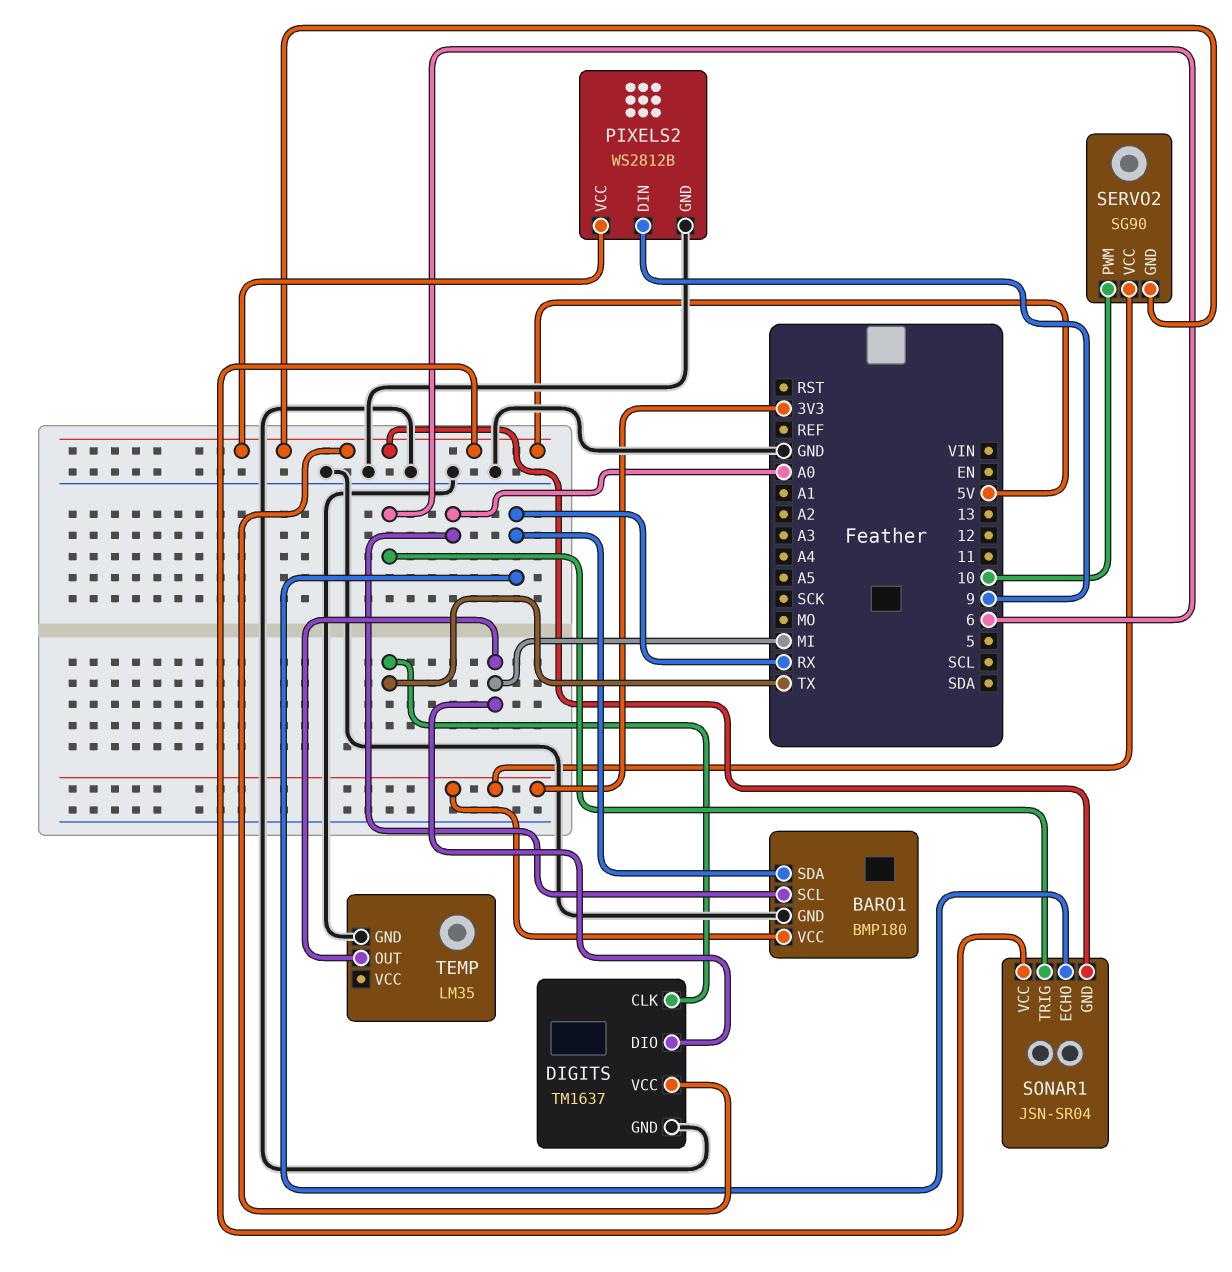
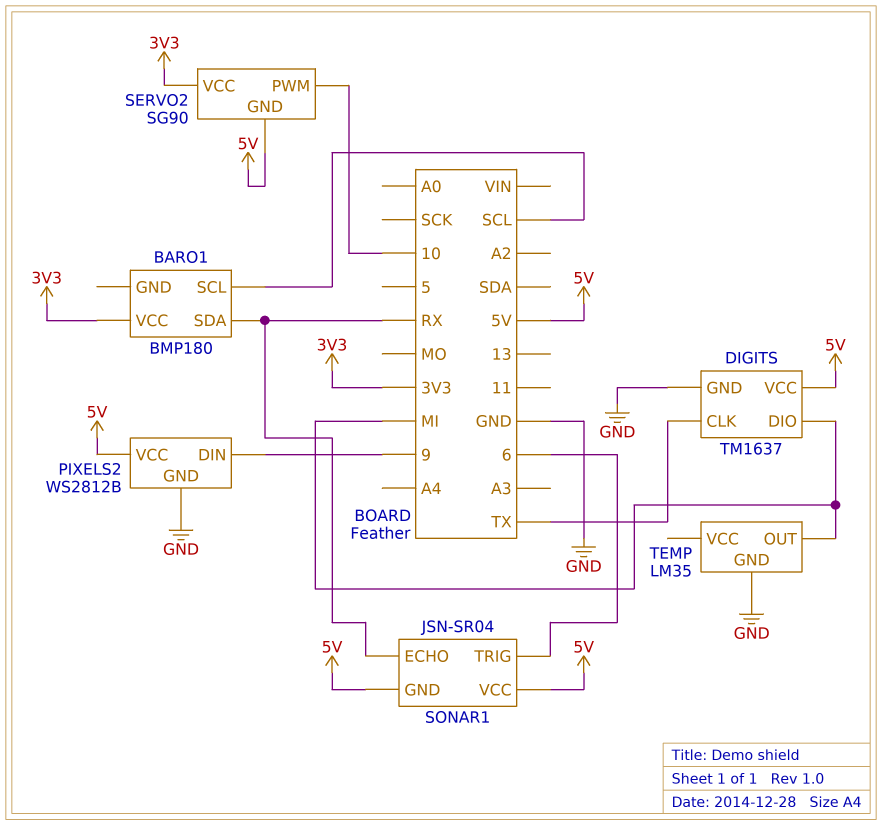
BARO1 pin GND: GND -> none
BARO1 pin SCL: A0 -> SCL

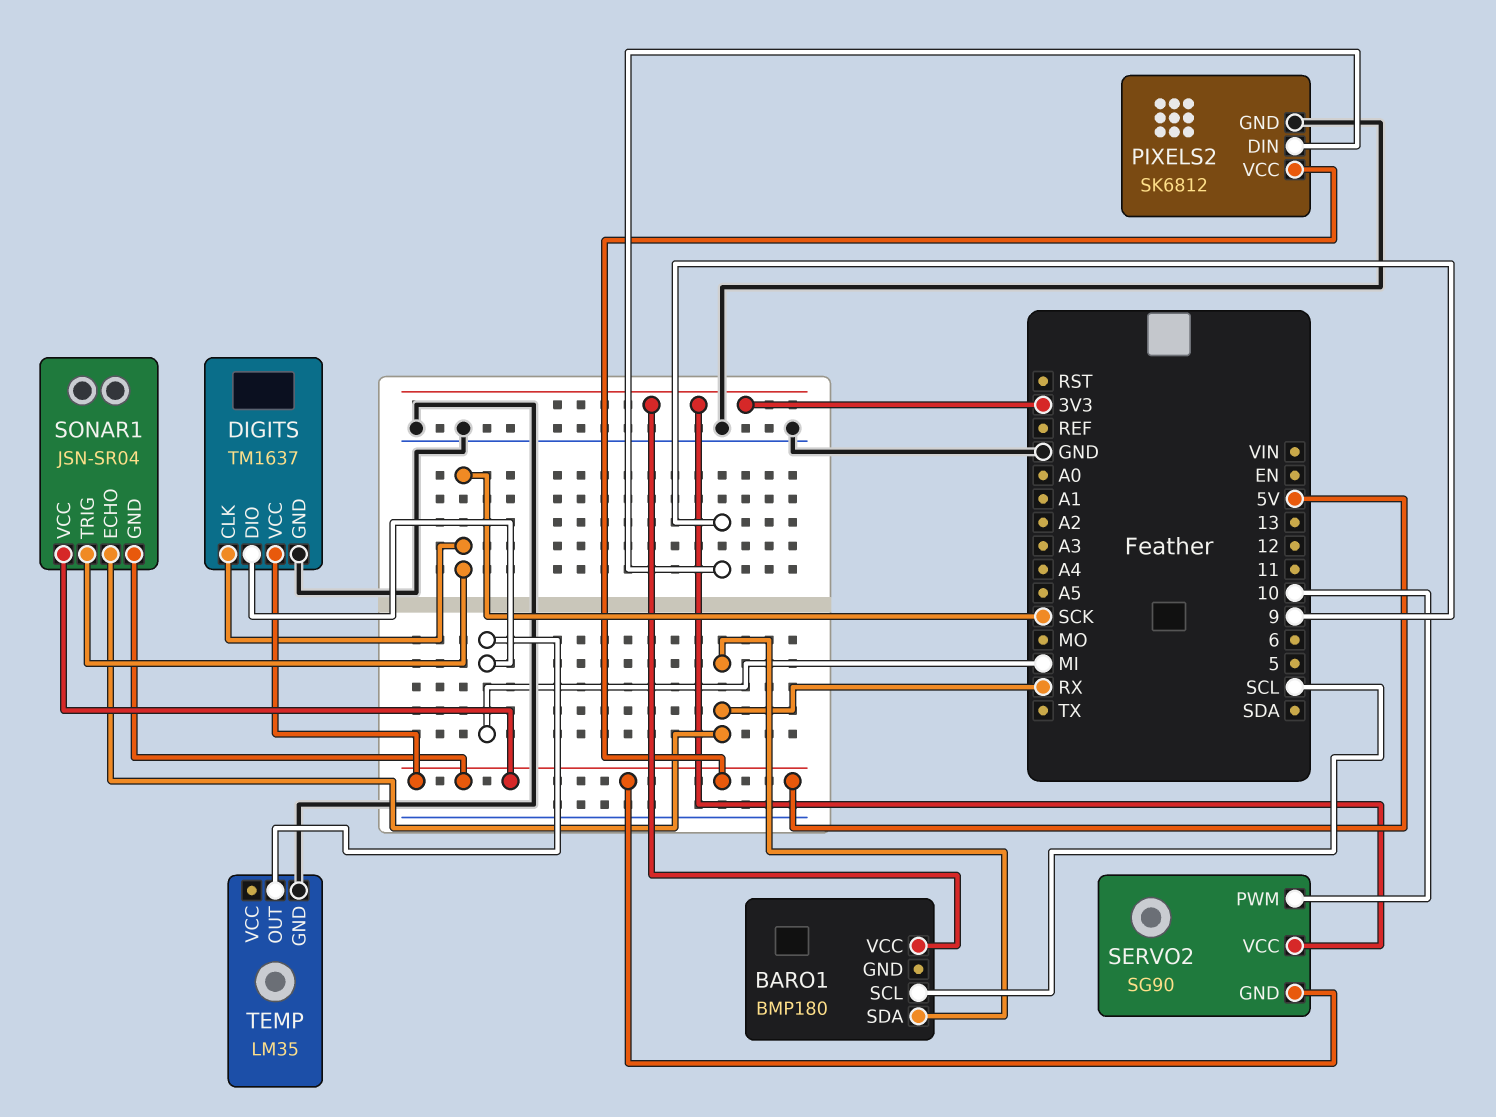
DIGITS pin CLK: TX -> SCK
PIXELS2: WS2812B -> SK6812
SONAR1 pin TRIG: 6 -> SCK

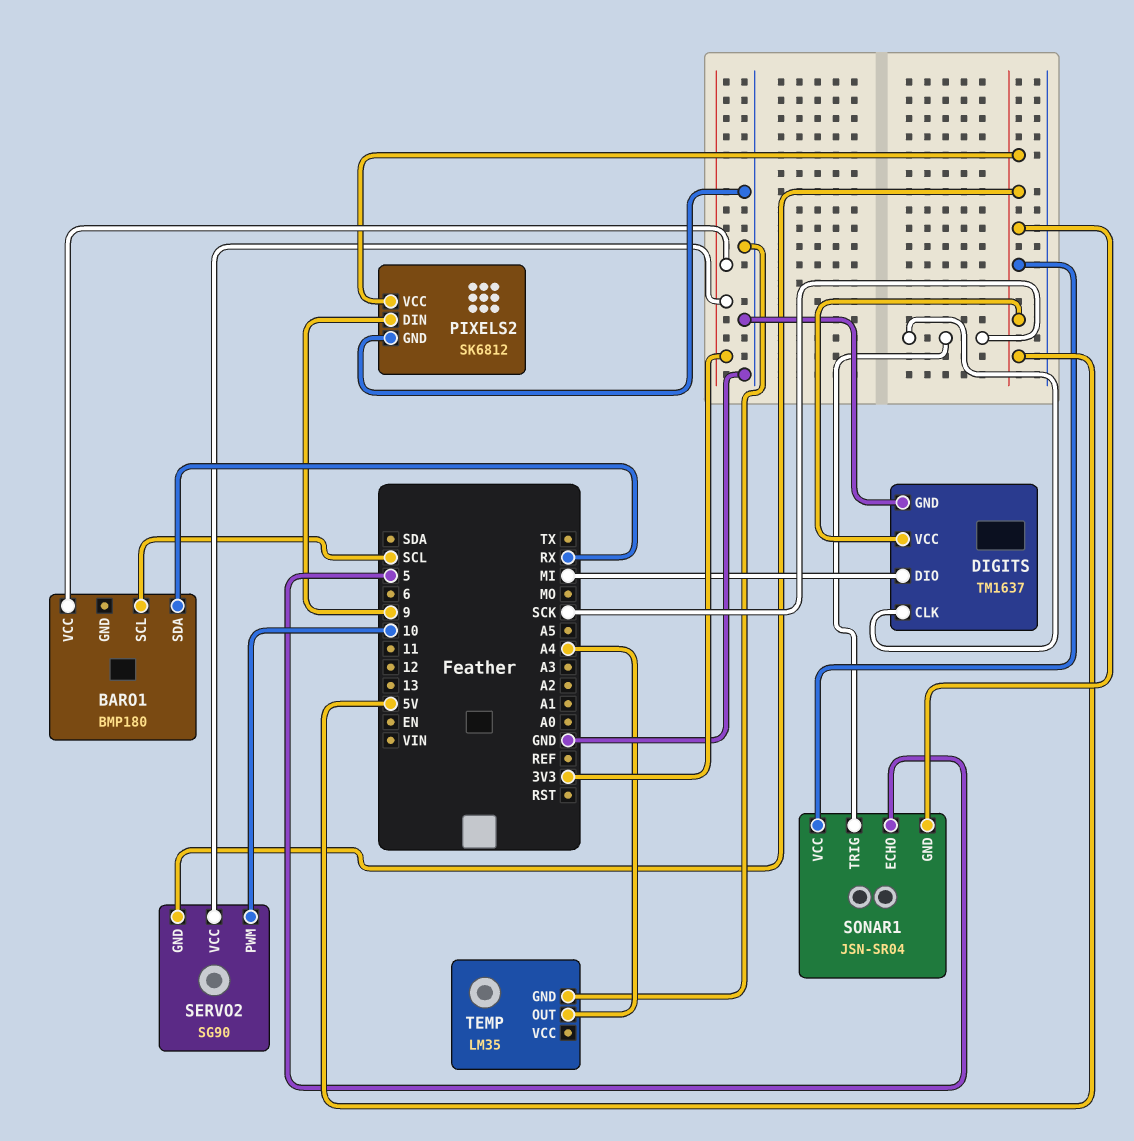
SONAR1 pin ECHO: RX -> 5
TEMP pin OUT: MI -> A4

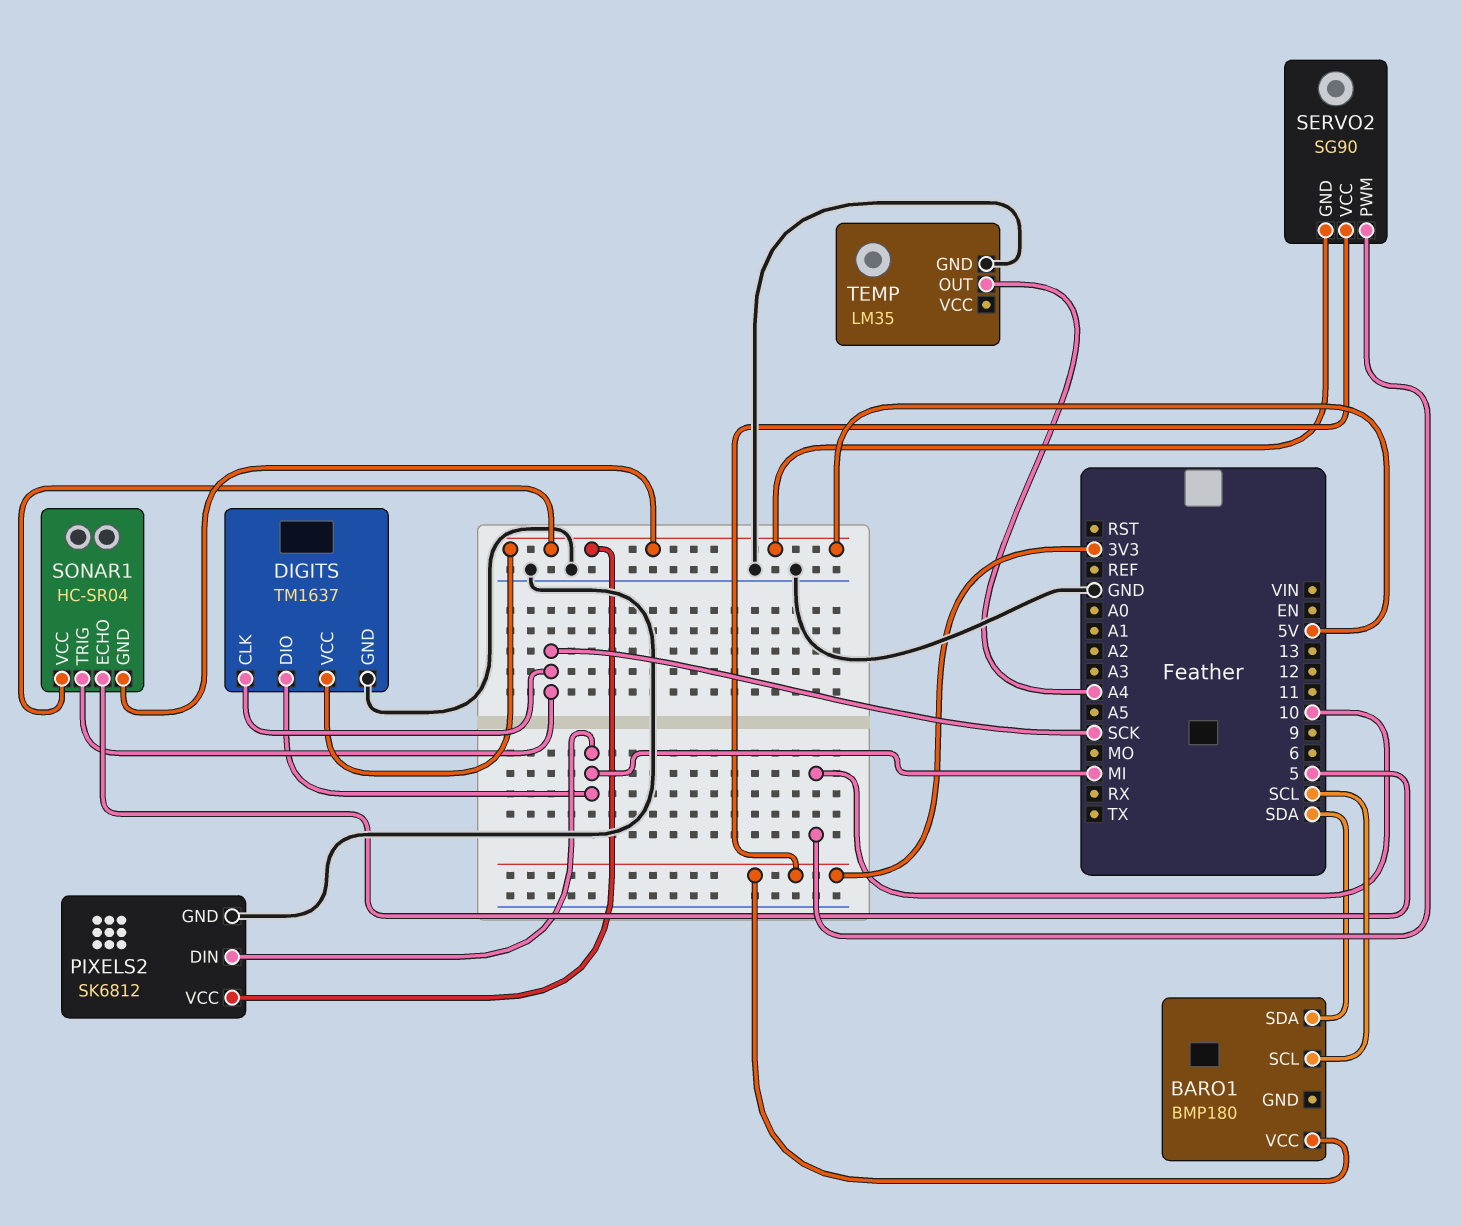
BARO1 pin SDA: RX -> SDA
PIXELS2 pin DIN: 9 -> MI
SONAR1: JSN-SR04 -> HC-SR04

